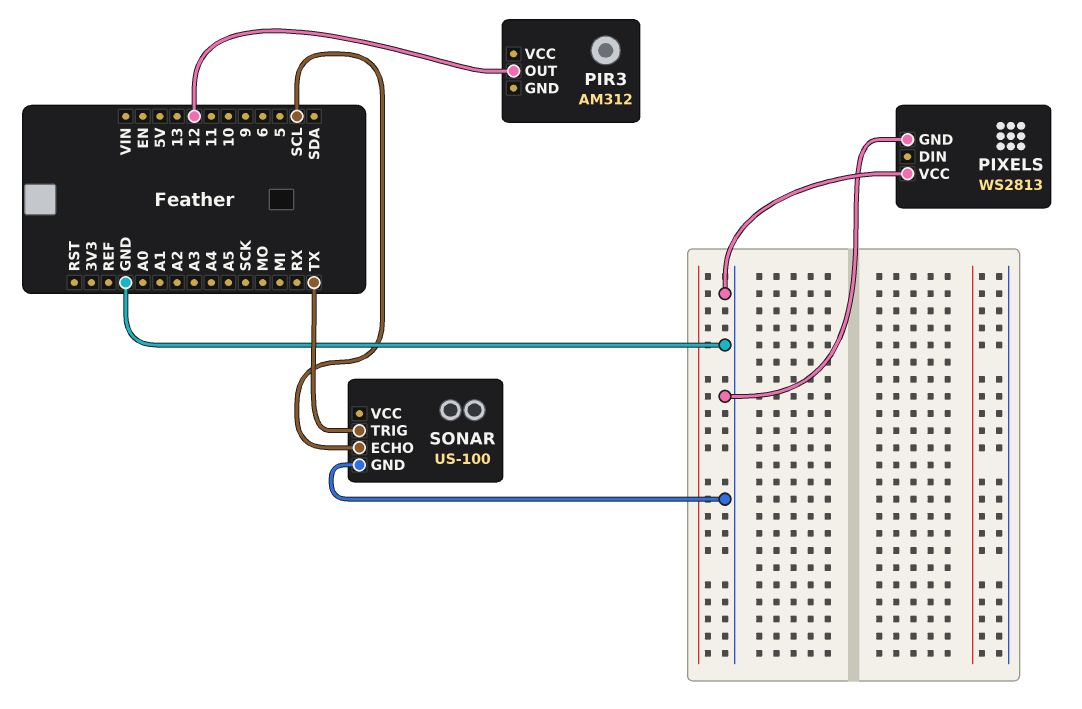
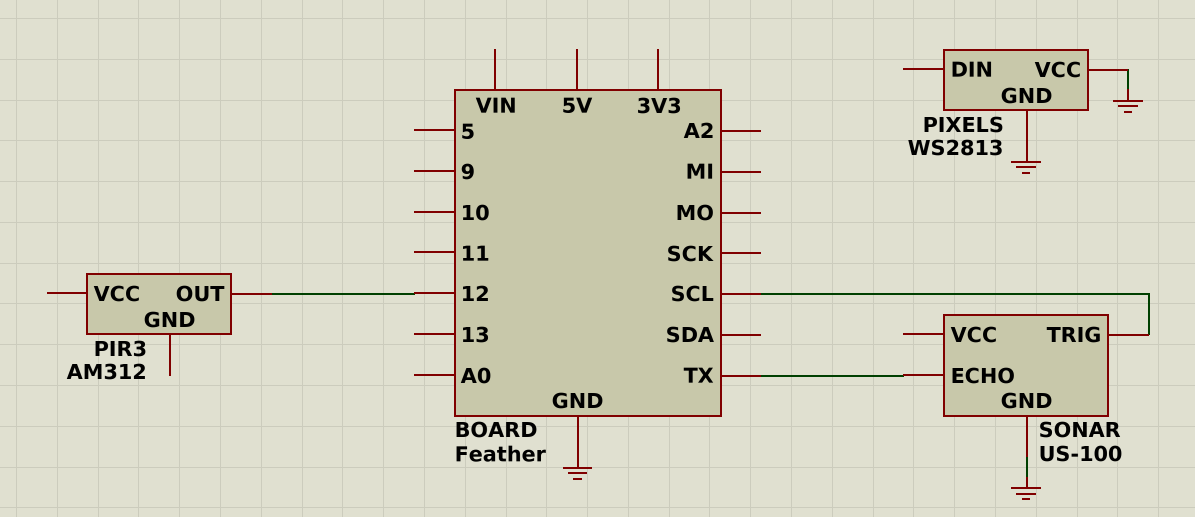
SONAR pin ECHO: SCL -> TX
SONAR pin TRIG: TX -> SCL

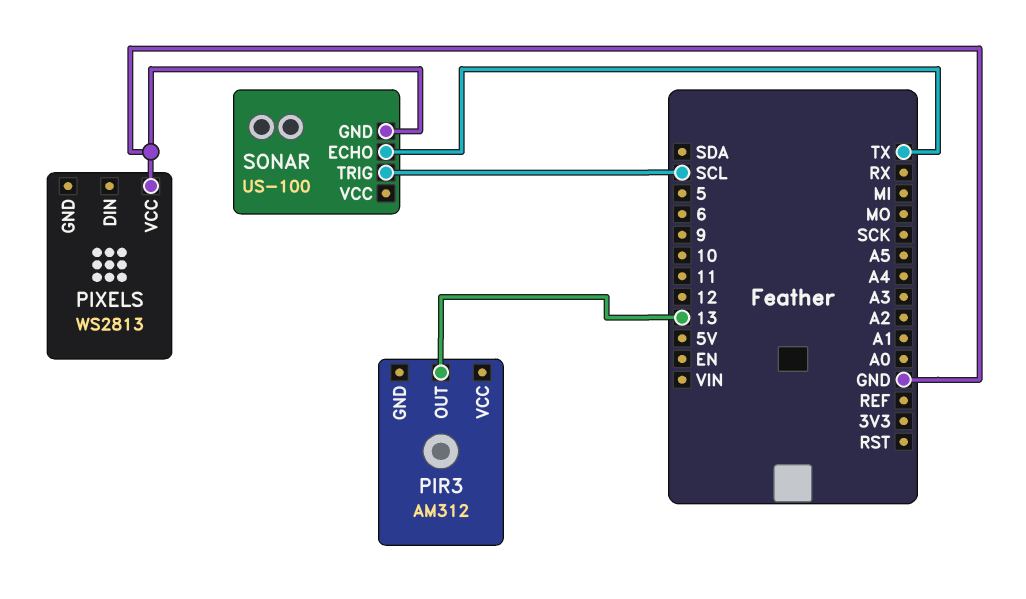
PIR3 pin OUT: 12 -> 13
PIXELS pin GND: GND -> none

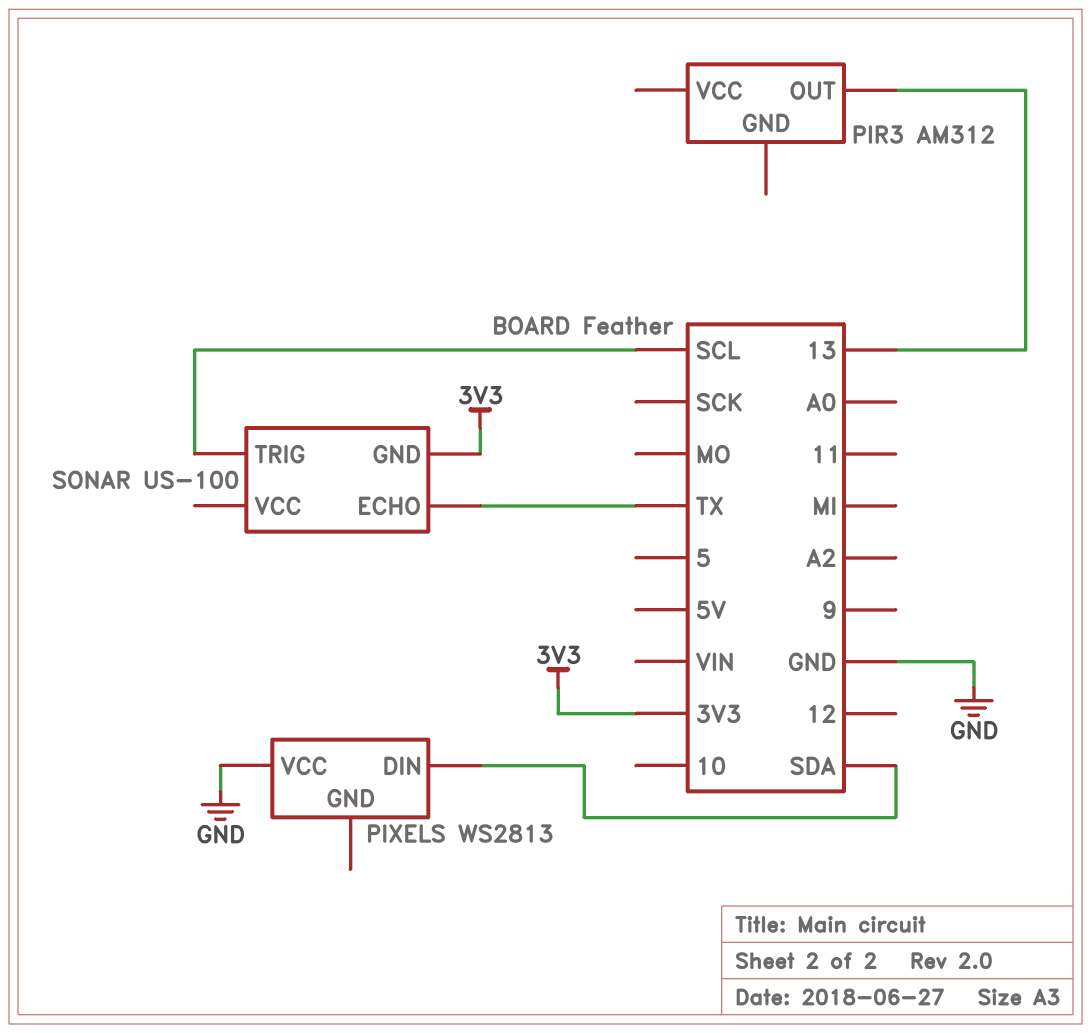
PIXELS pin DIN: none -> SDA
SONAR pin GND: GND -> 3V3

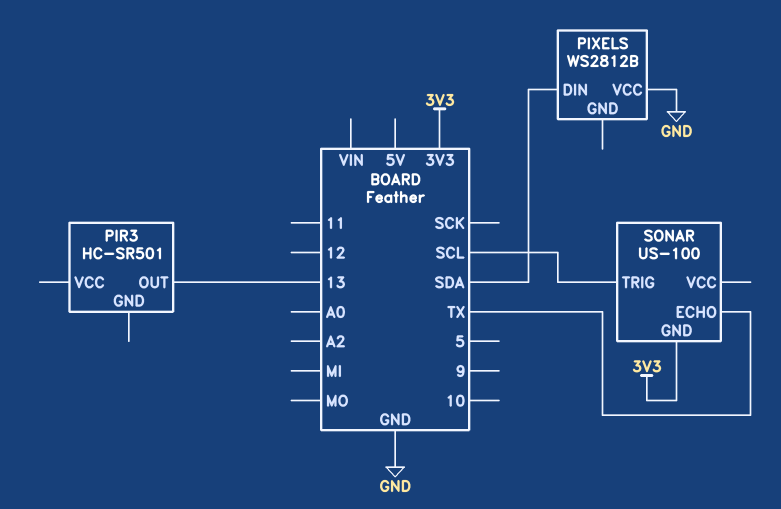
PIR3: AM312 -> HC-SR501
PIXELS: WS2813 -> WS2812B

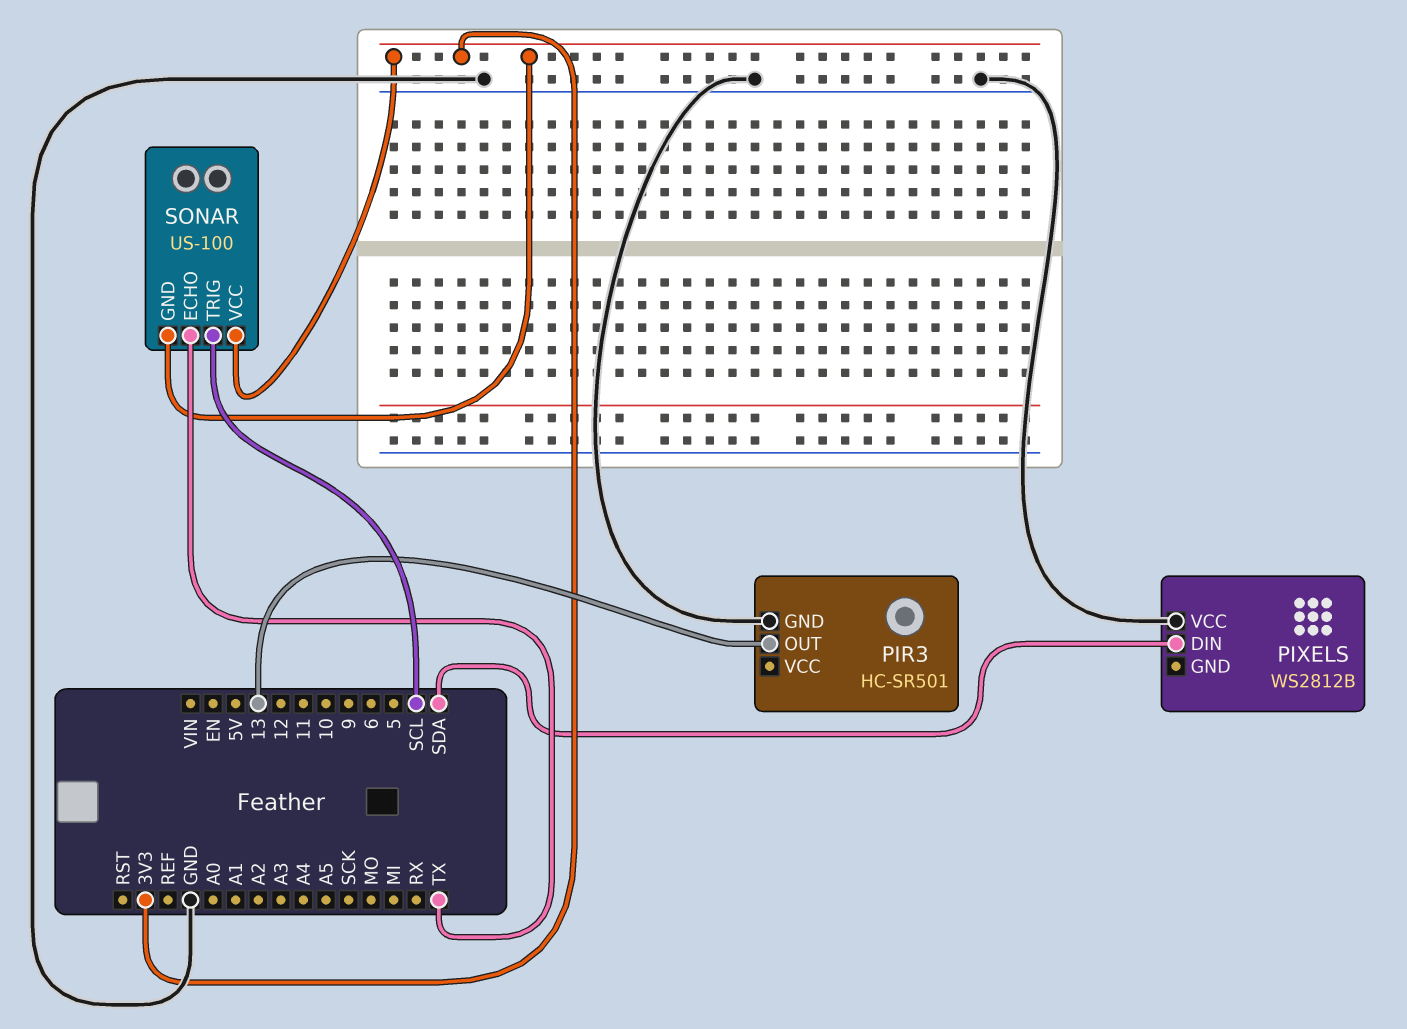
PIR3 pin GND: none -> GND
SONAR pin VCC: none -> 3V3

